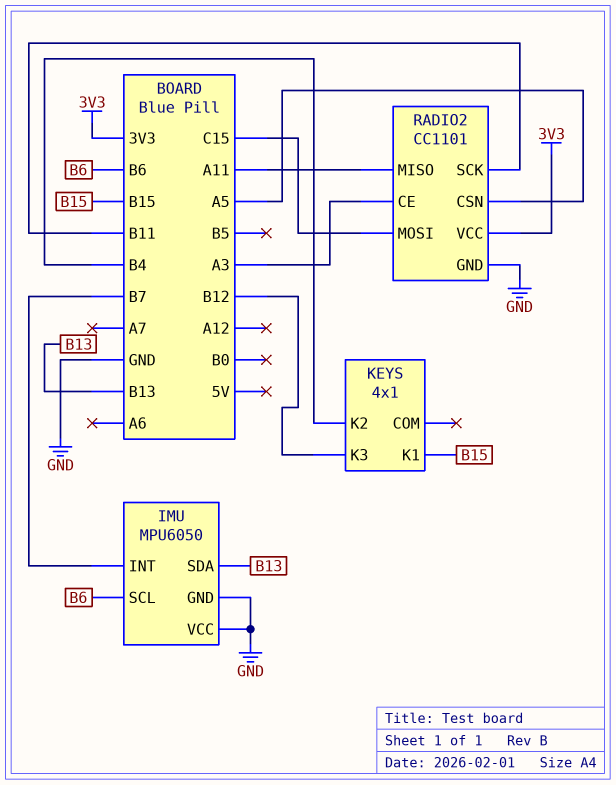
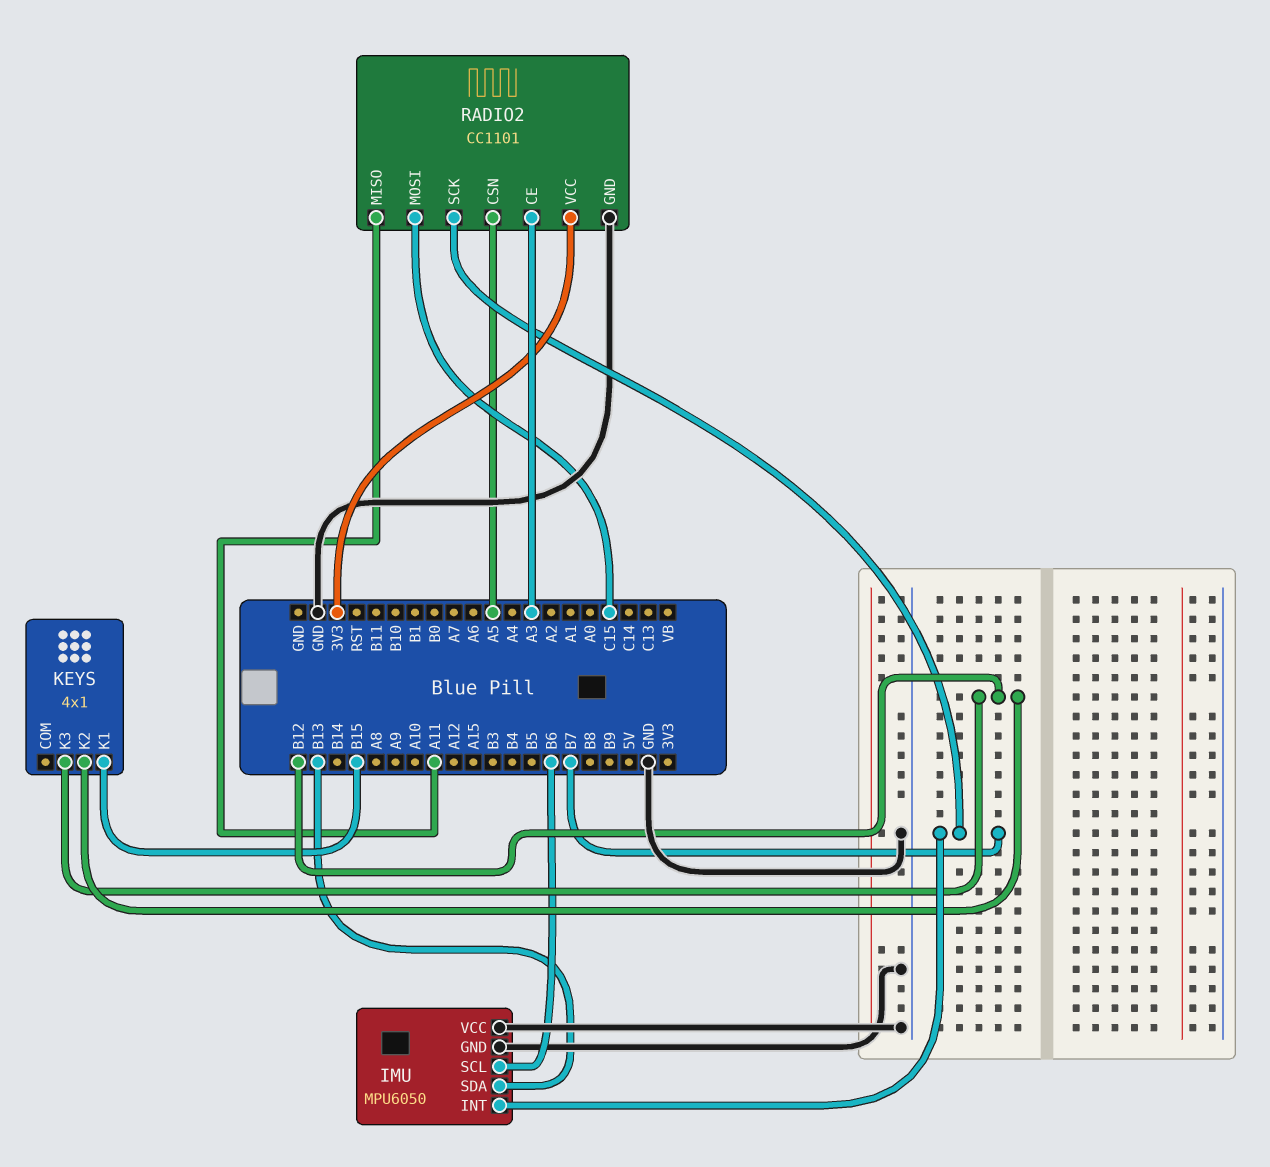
KEYS pin K2: B4 -> B12
RADIO2 pin SCK: B11 -> B7

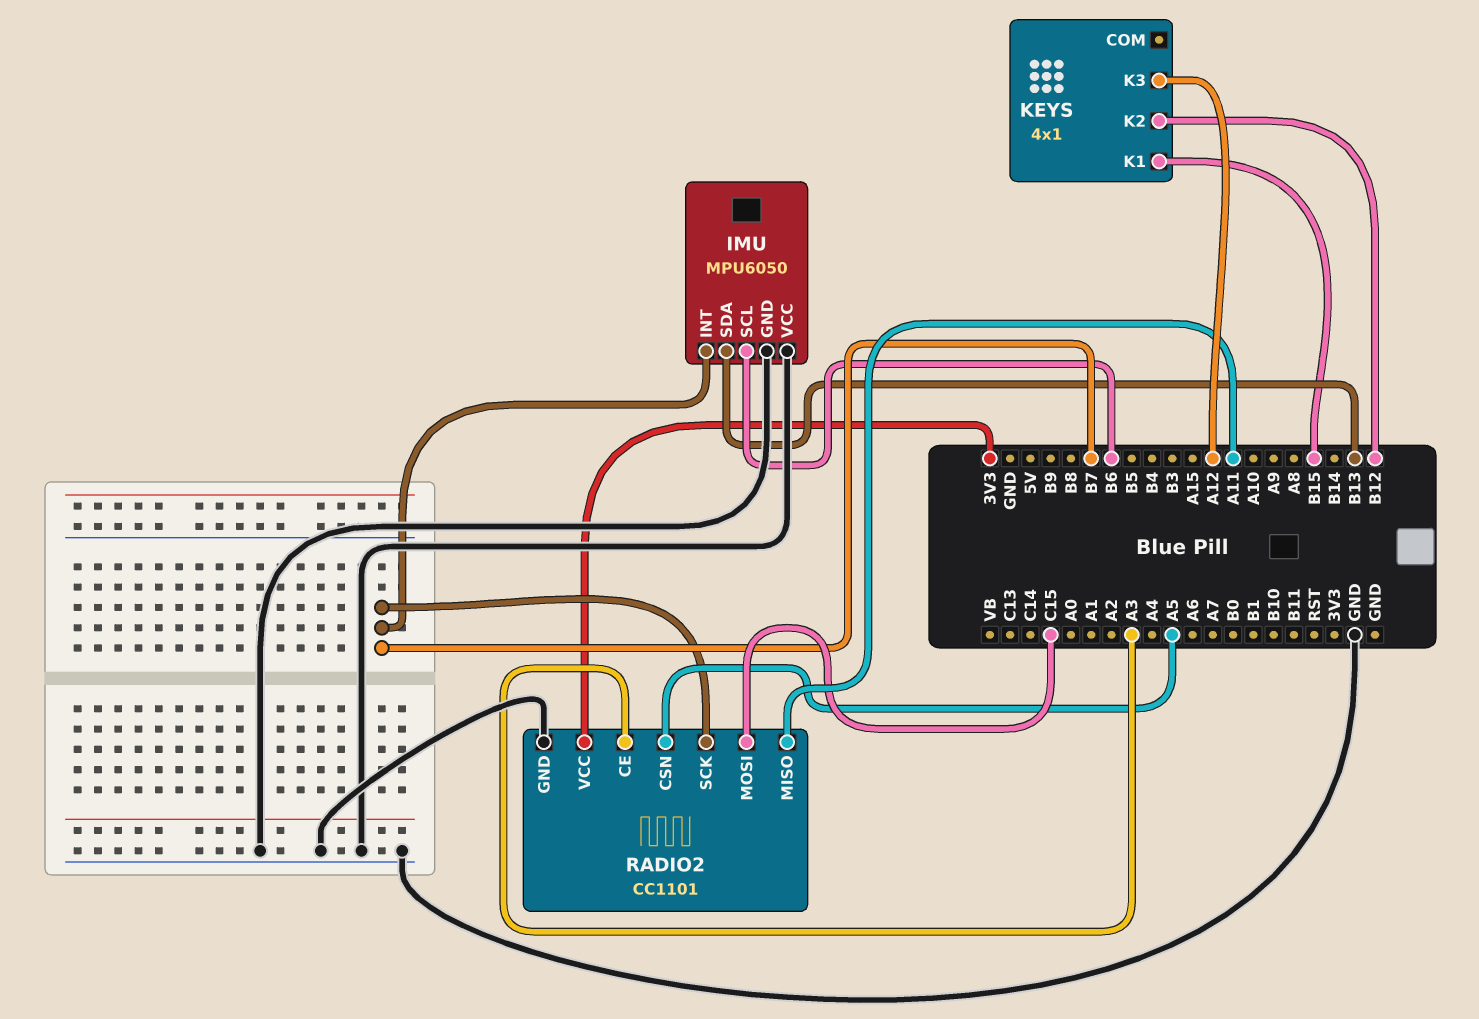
KEYS pin K3: B12 -> A12

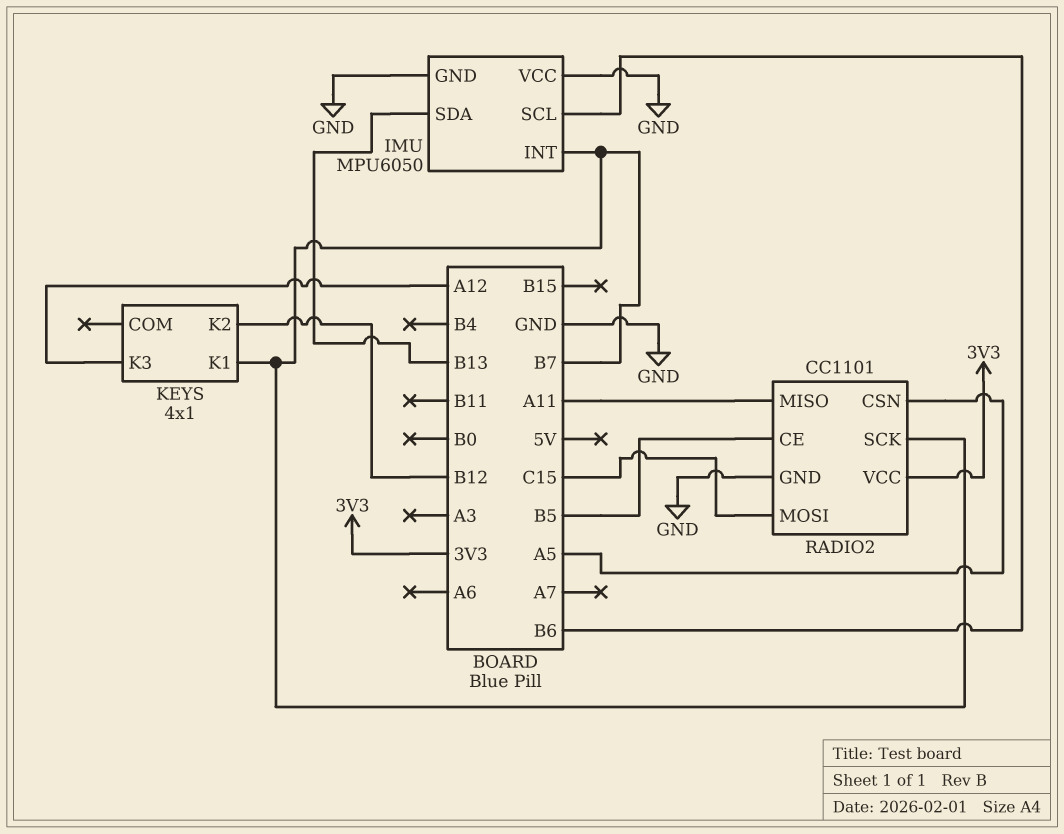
KEYS pin K1: B15 -> B7
RADIO2 pin CE: A3 -> B5

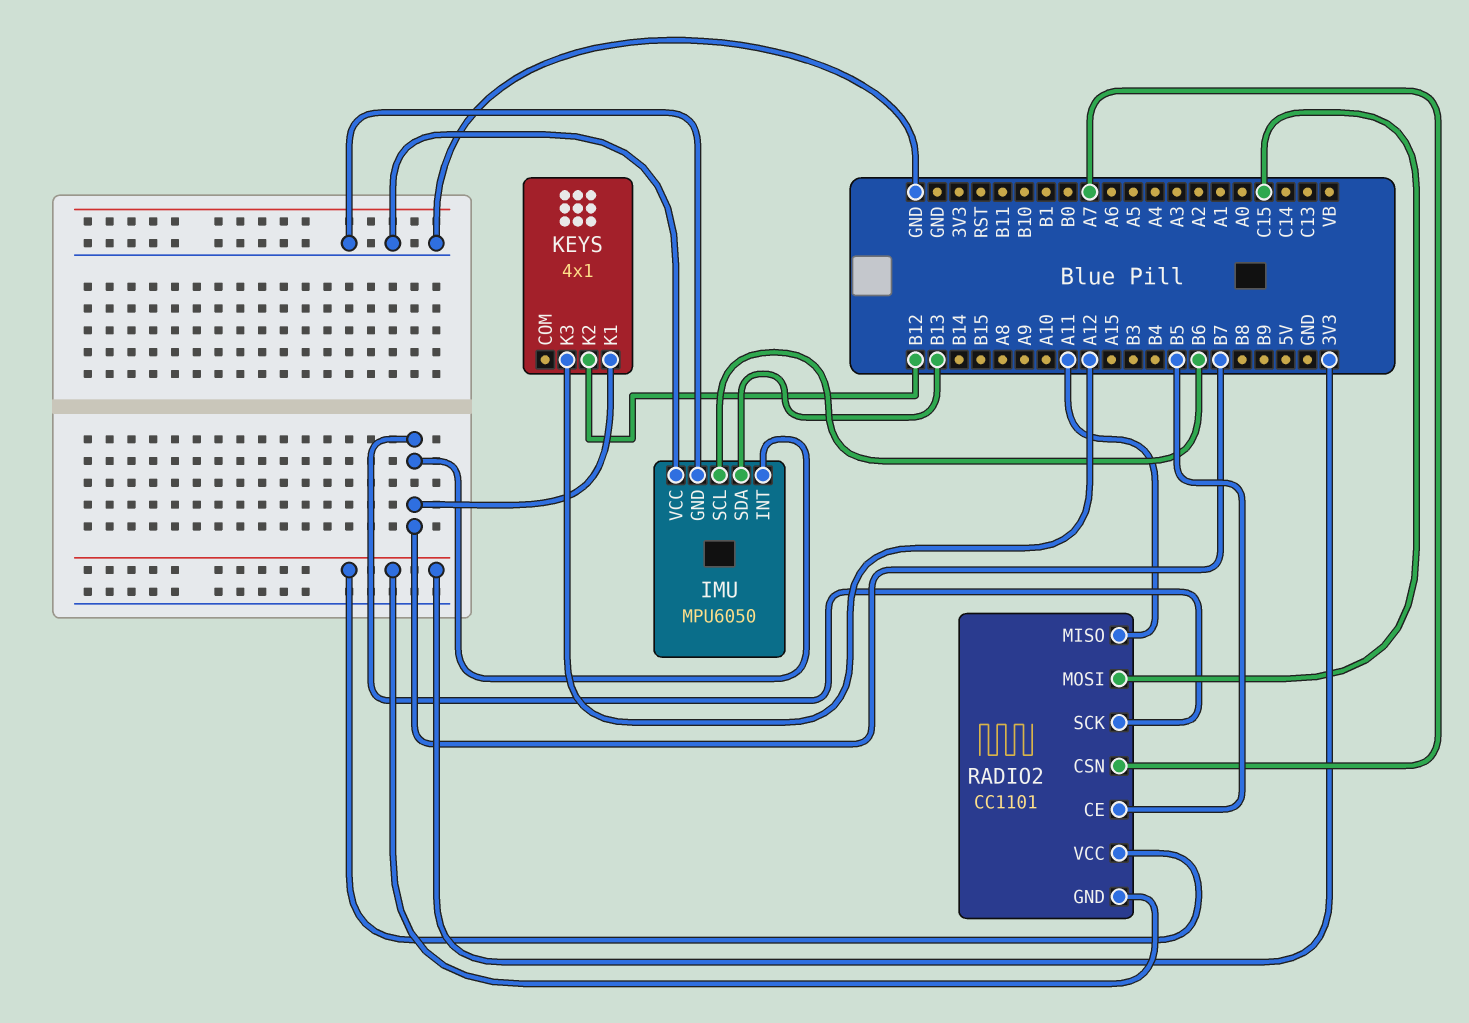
RADIO2 pin CSN: A5 -> A7
RADIO2 pin GND: GND -> 3V3

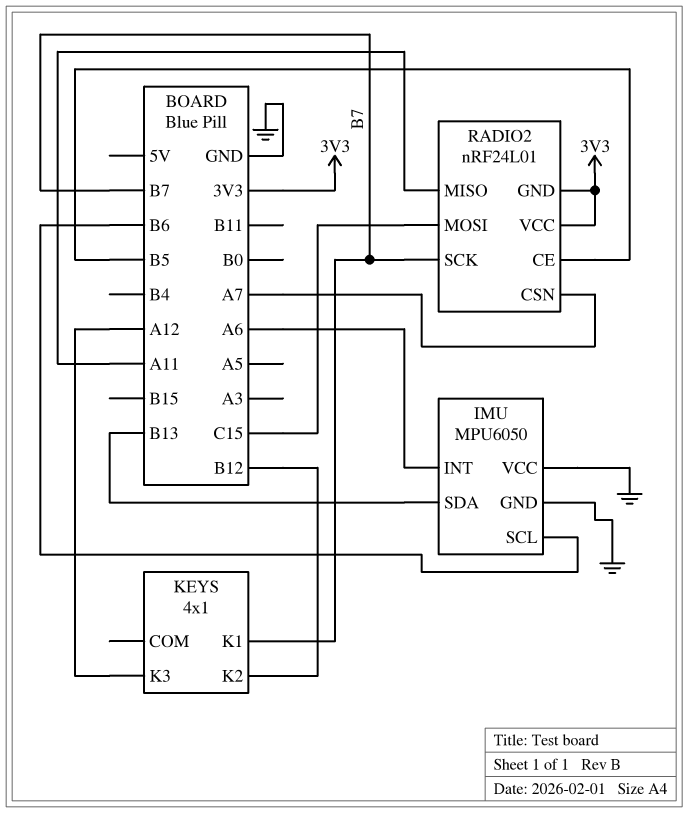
IMU pin INT: B7 -> A6
RADIO2: CC1101 -> nRF24L01

